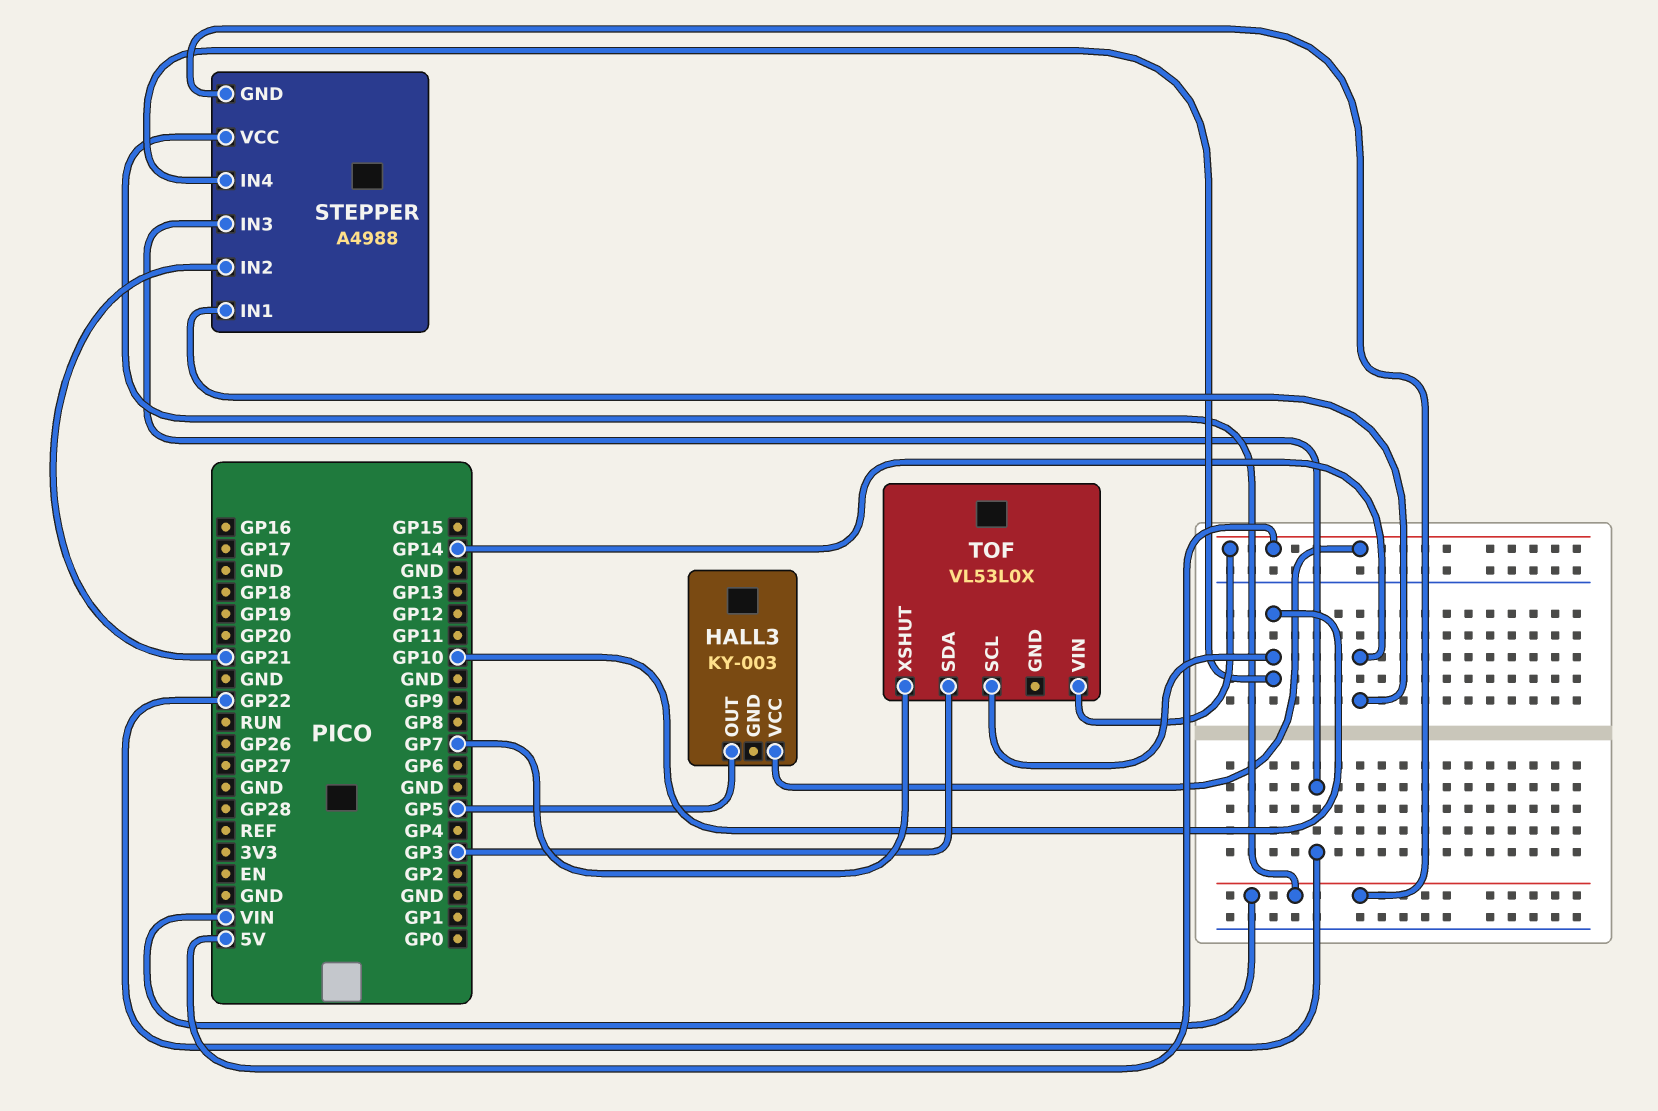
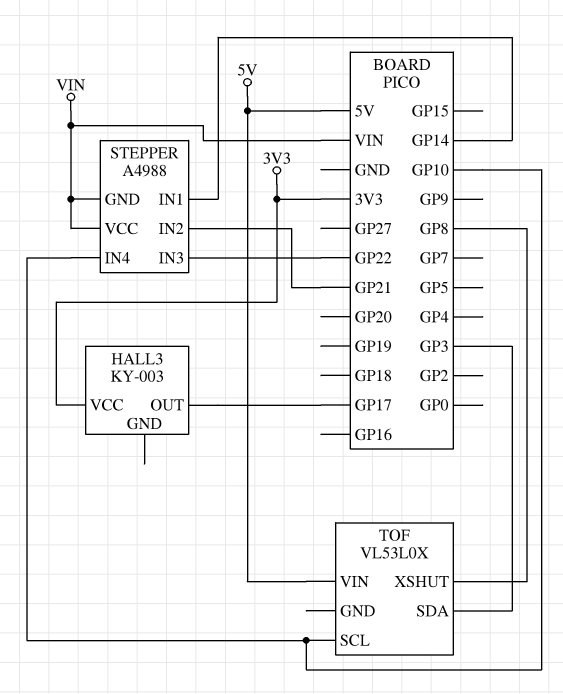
HALL3 pin OUT: GP5 -> GP17
HALL3 pin VCC: 5V -> 3V3
TOF pin XSHUT: GP7 -> GP8

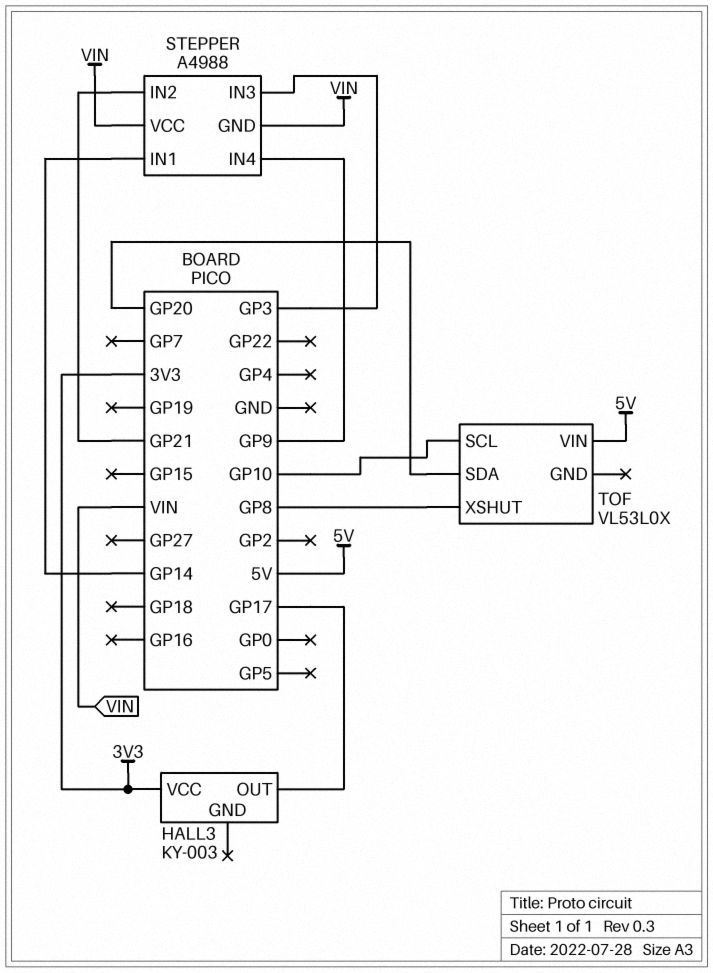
STEPPER pin IN3: GP22 -> GP3
STEPPER pin IN4: GP10 -> GP9
TOF pin SDA: GP3 -> GP20

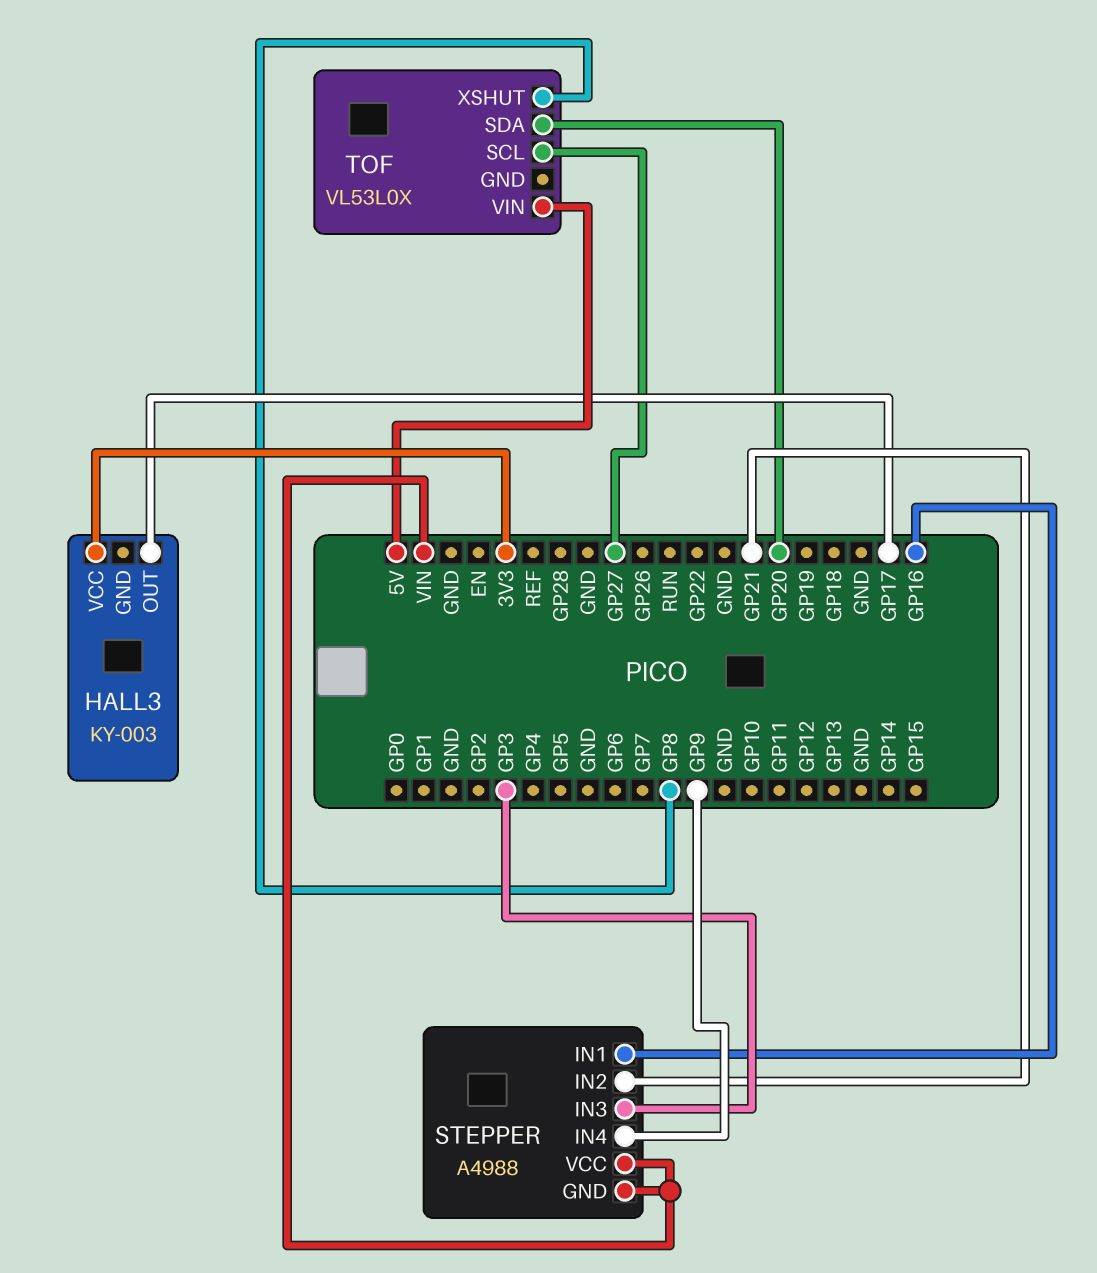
STEPPER pin IN1: GP14 -> GP16
TOF pin SCL: GP10 -> GP27

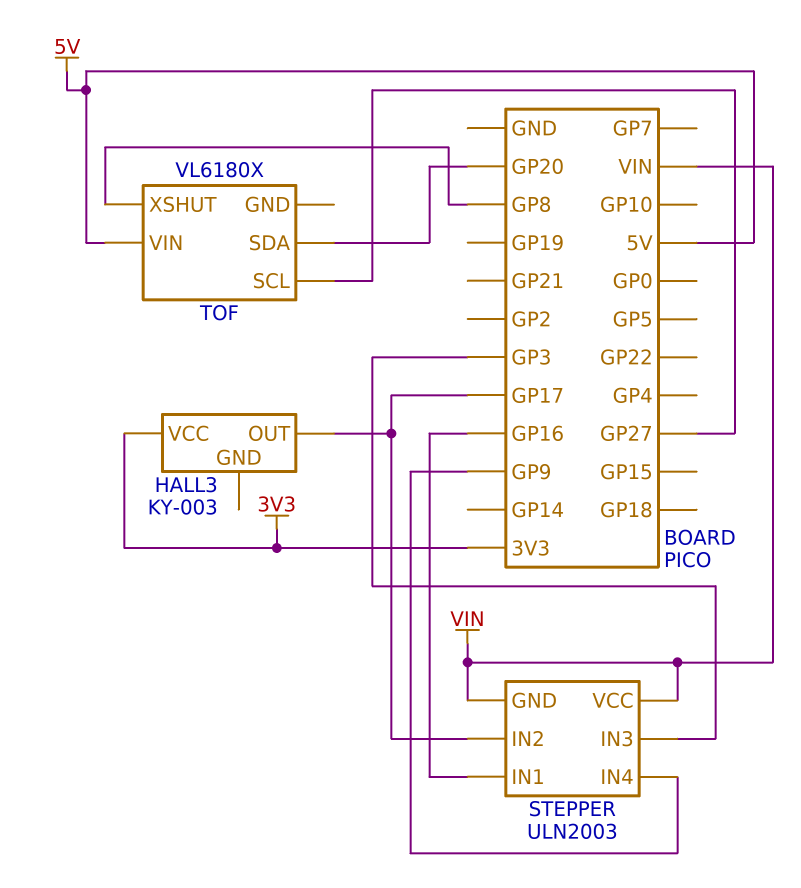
STEPPER: A4988 -> ULN2003
STEPPER pin IN2: GP21 -> GP17
TOF: VL53L0X -> VL6180X

